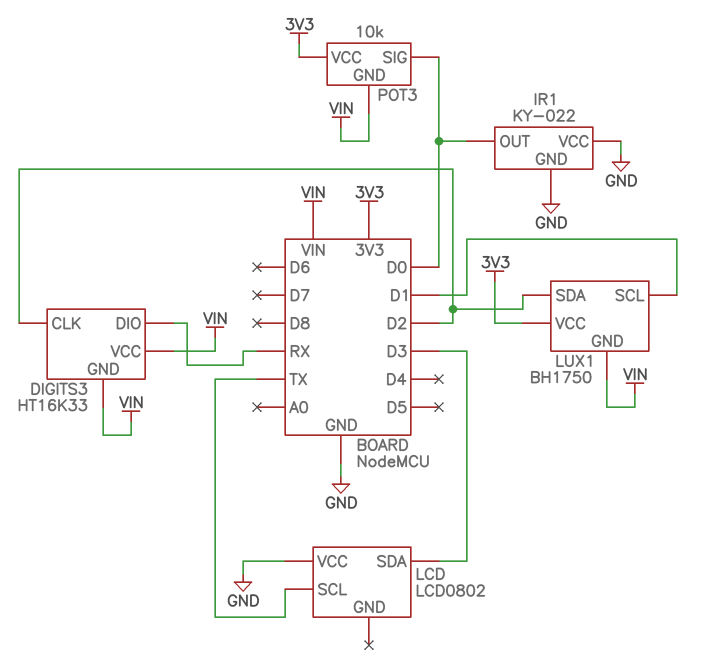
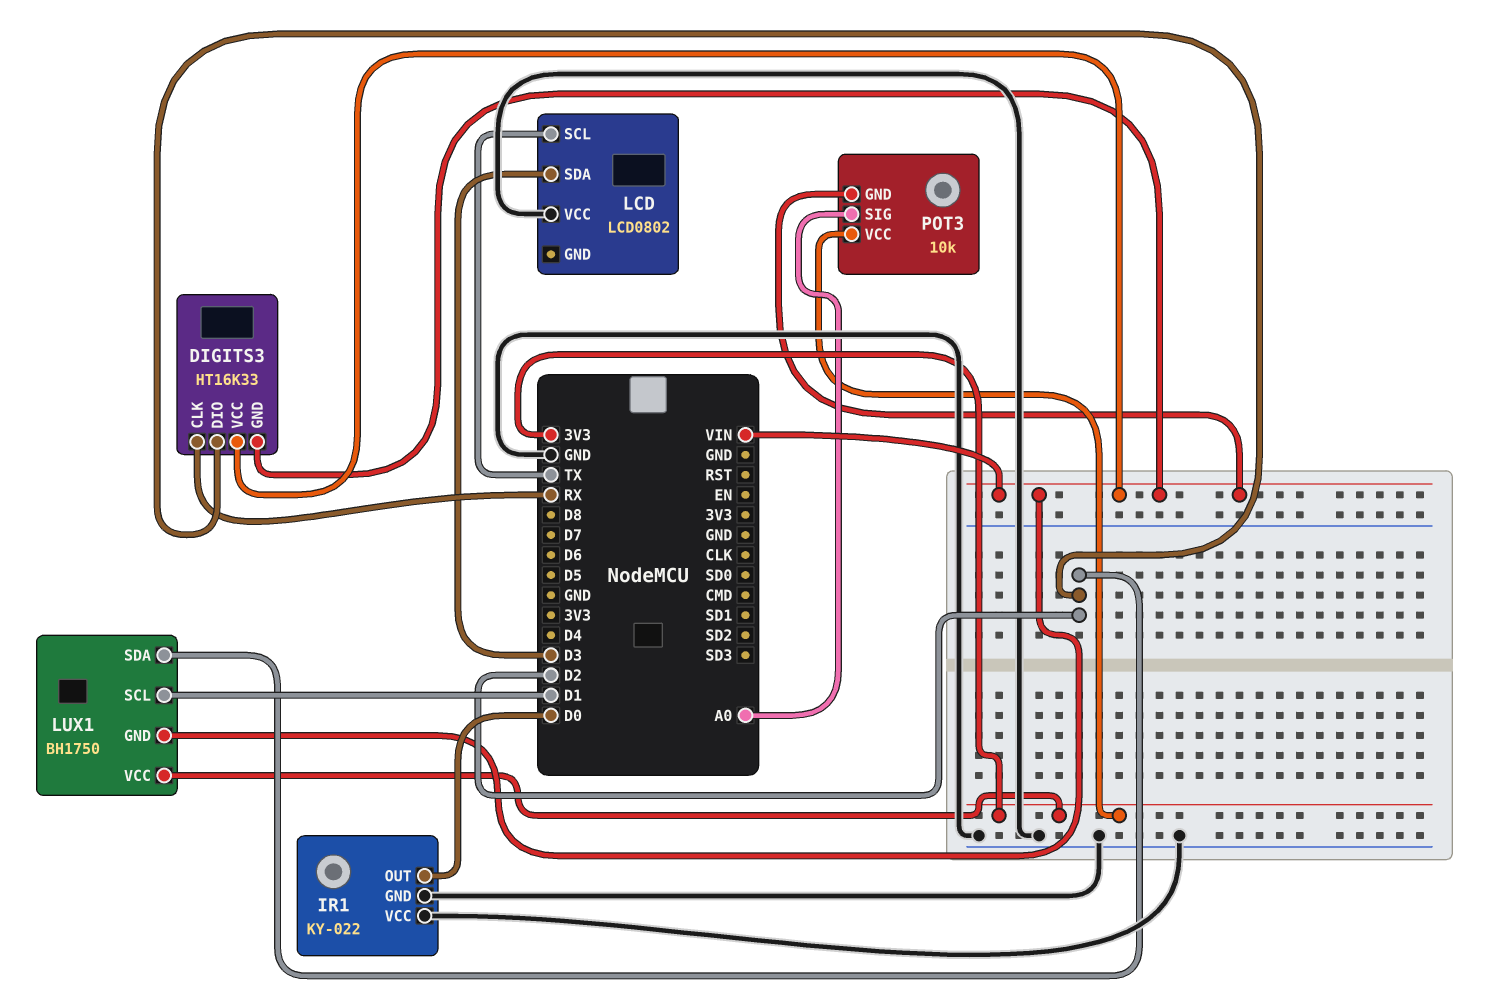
DIGITS3 pin CLK: D2 -> RX
DIGITS3 pin DIO: RX -> D2
POT3 pin SIG: D0 -> A0

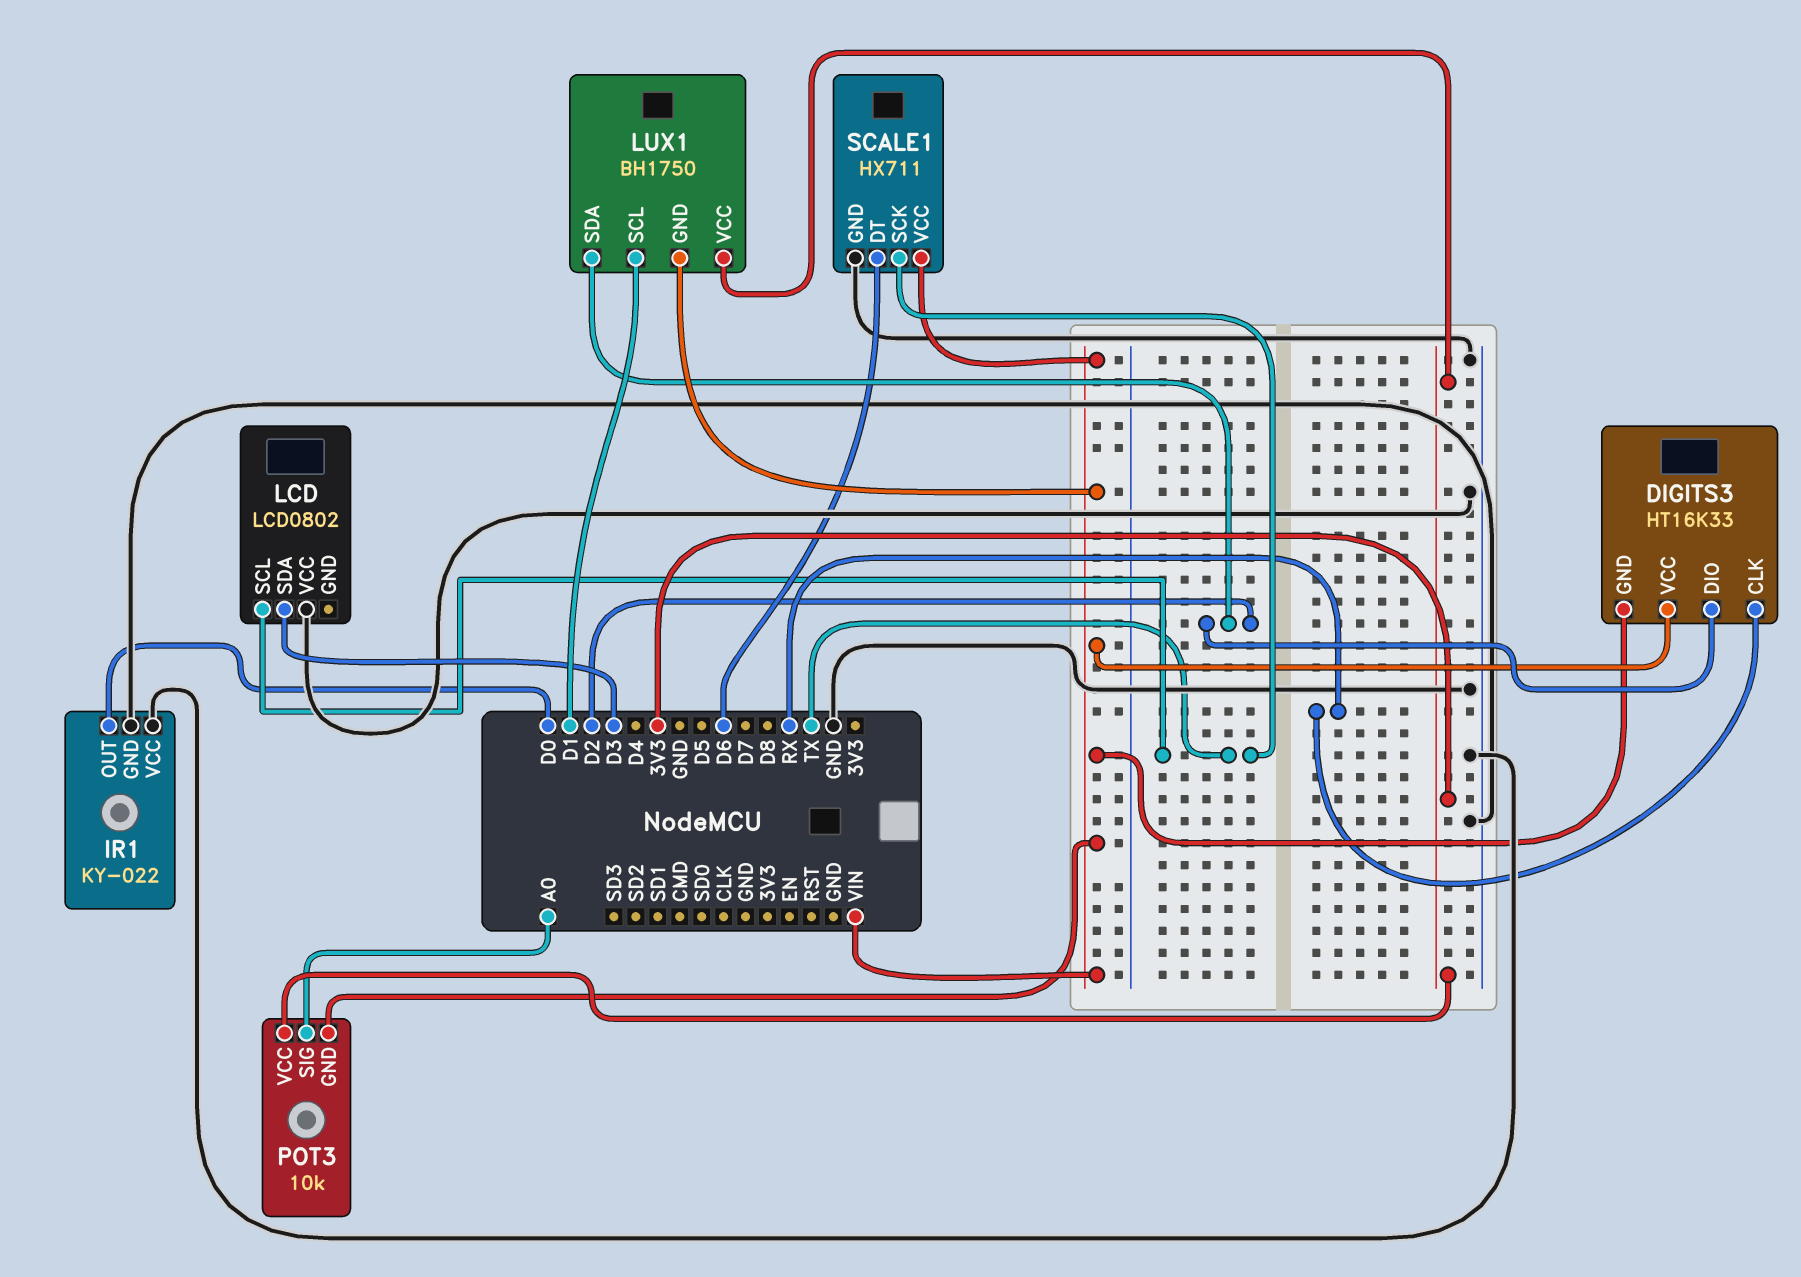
SCALE1: none -> HX711
SCALE1 pin DT: none -> D6
SCALE1 pin GND: none -> GND
SCALE1 pin SCK: none -> TX
SCALE1 pin VCC: none -> VIN

